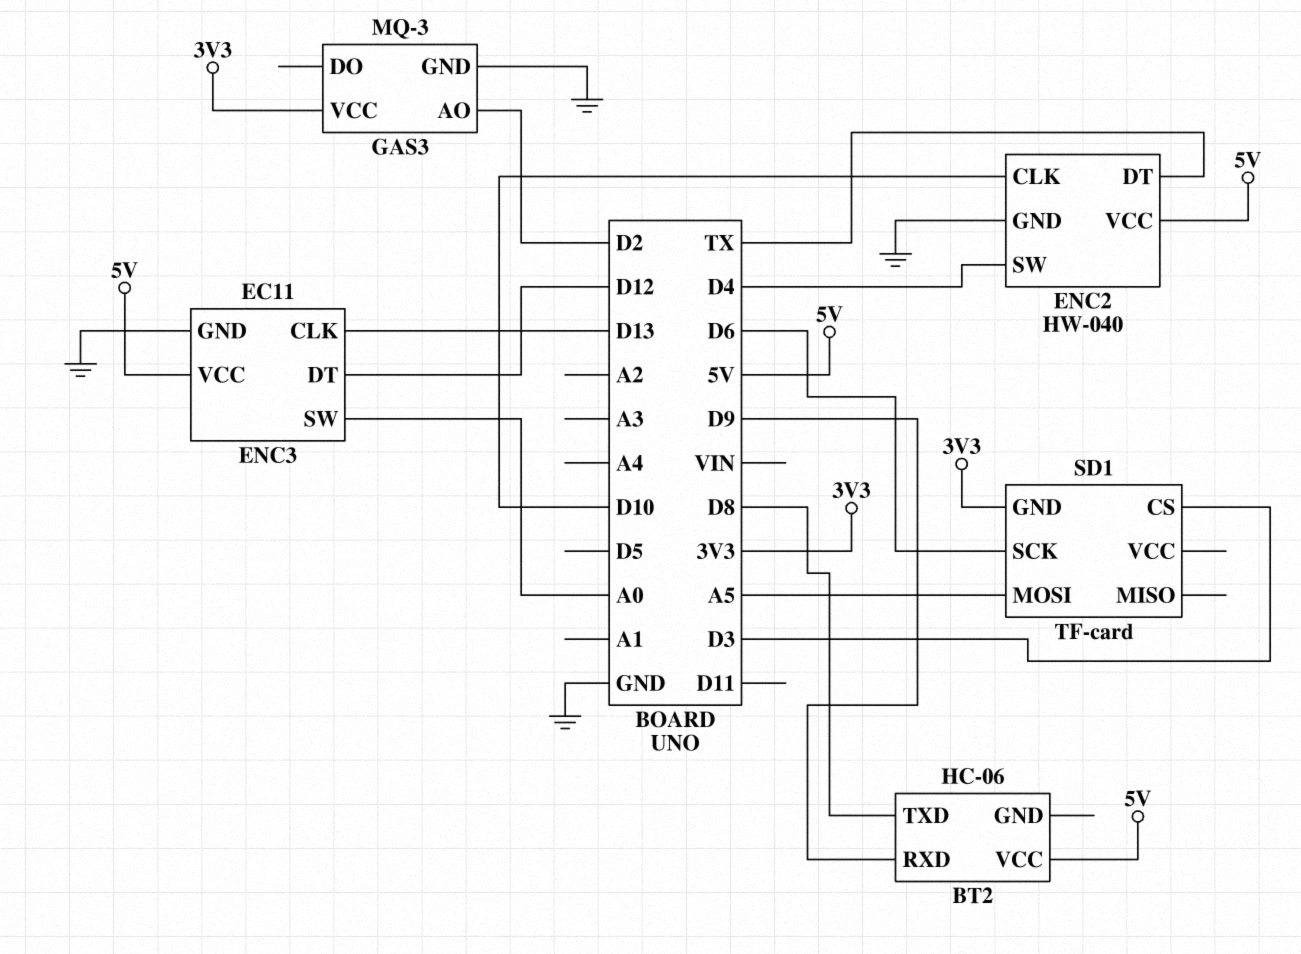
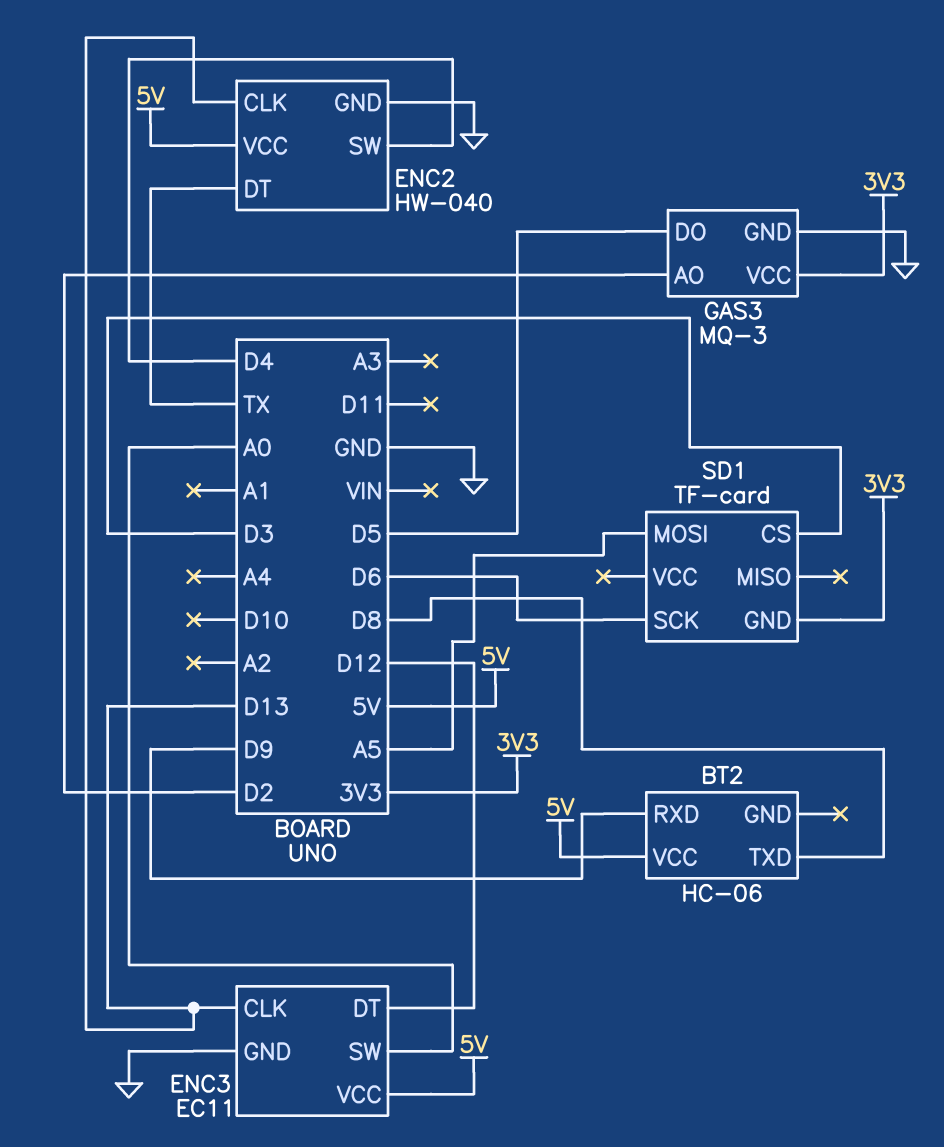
ENC2 pin CLK: D10 -> D13
GAS3 pin DO: none -> D5

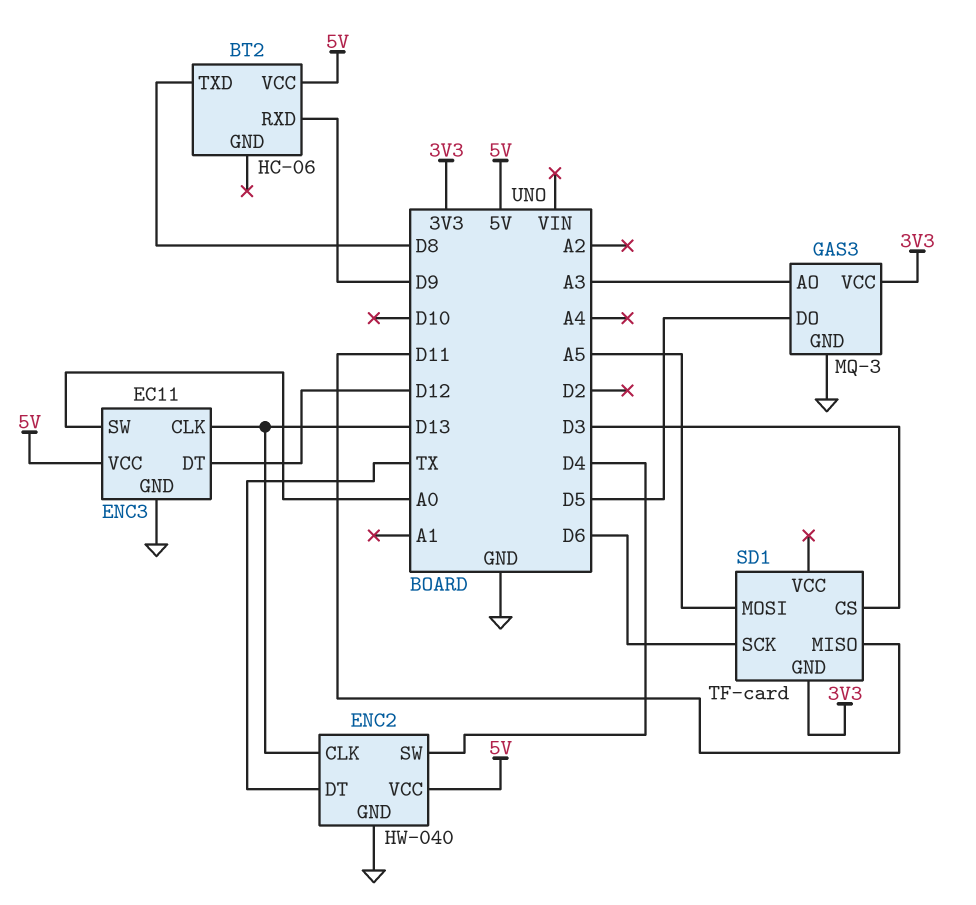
GAS3 pin AO: D2 -> A3
SD1 pin MISO: none -> D11

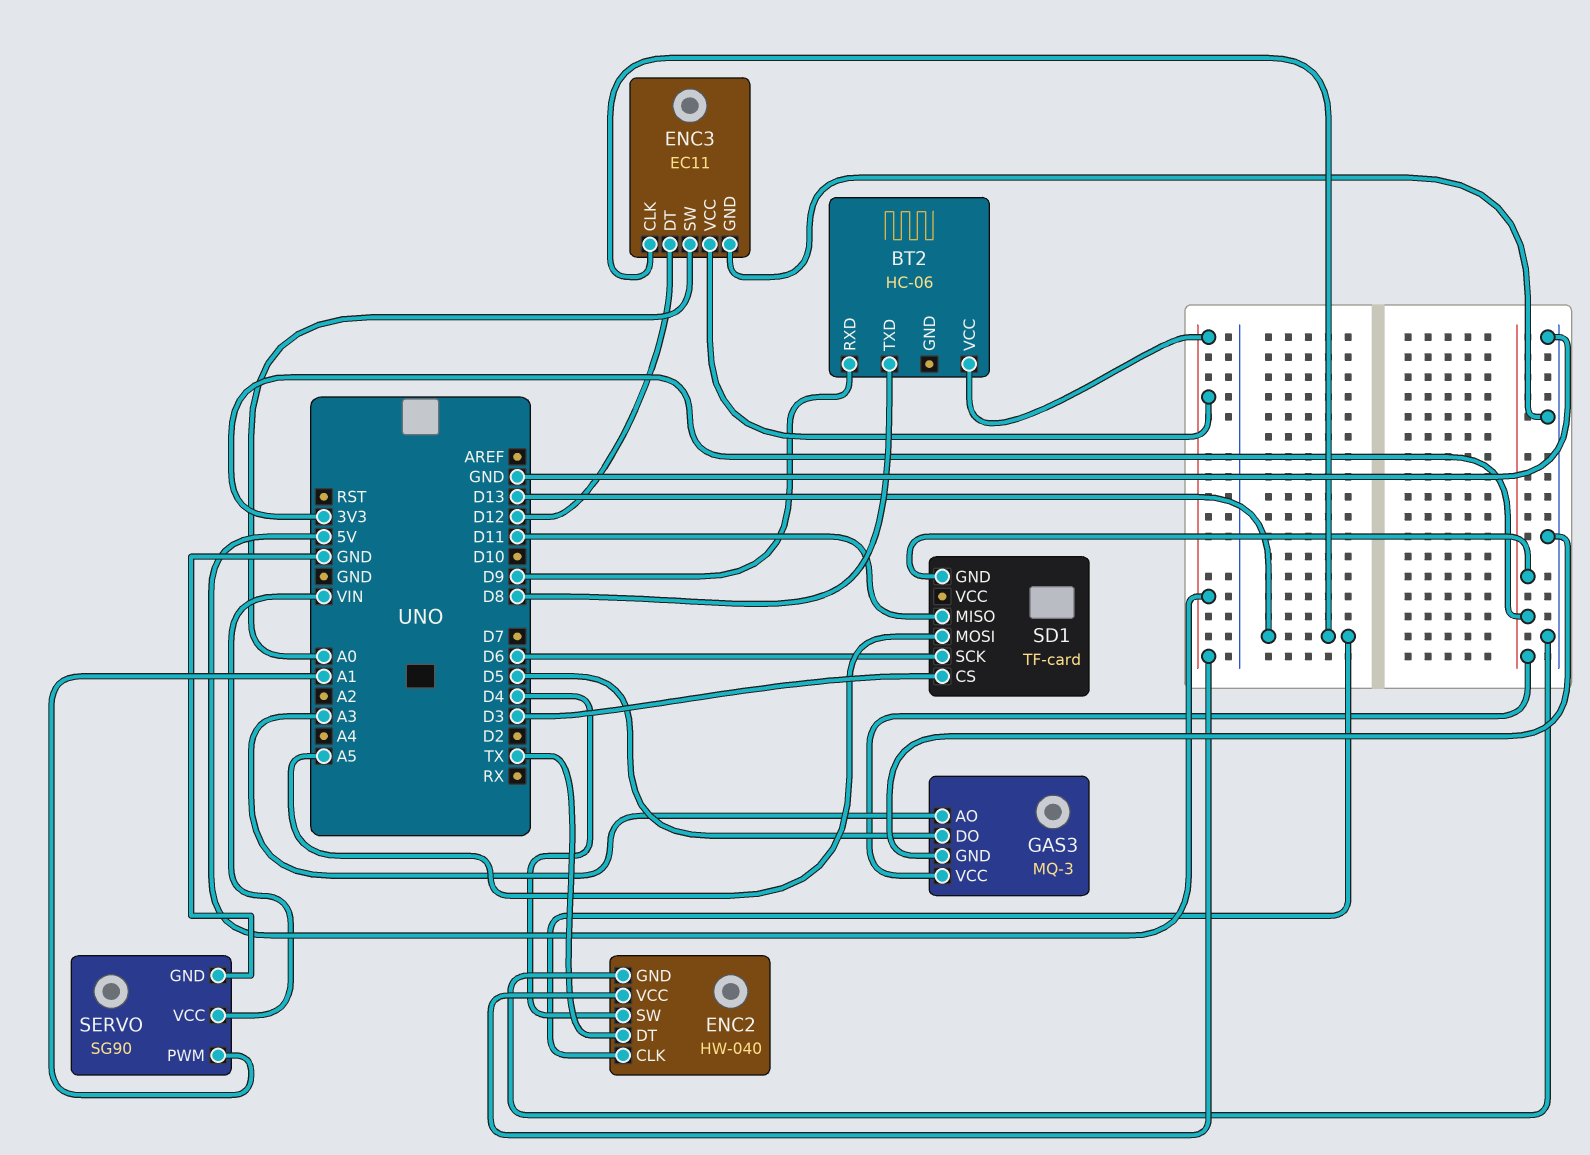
SERVO: none -> SG90
SERVO pin GND: none -> GND
SERVO pin PWM: none -> A1
SERVO pin VCC: none -> VIN

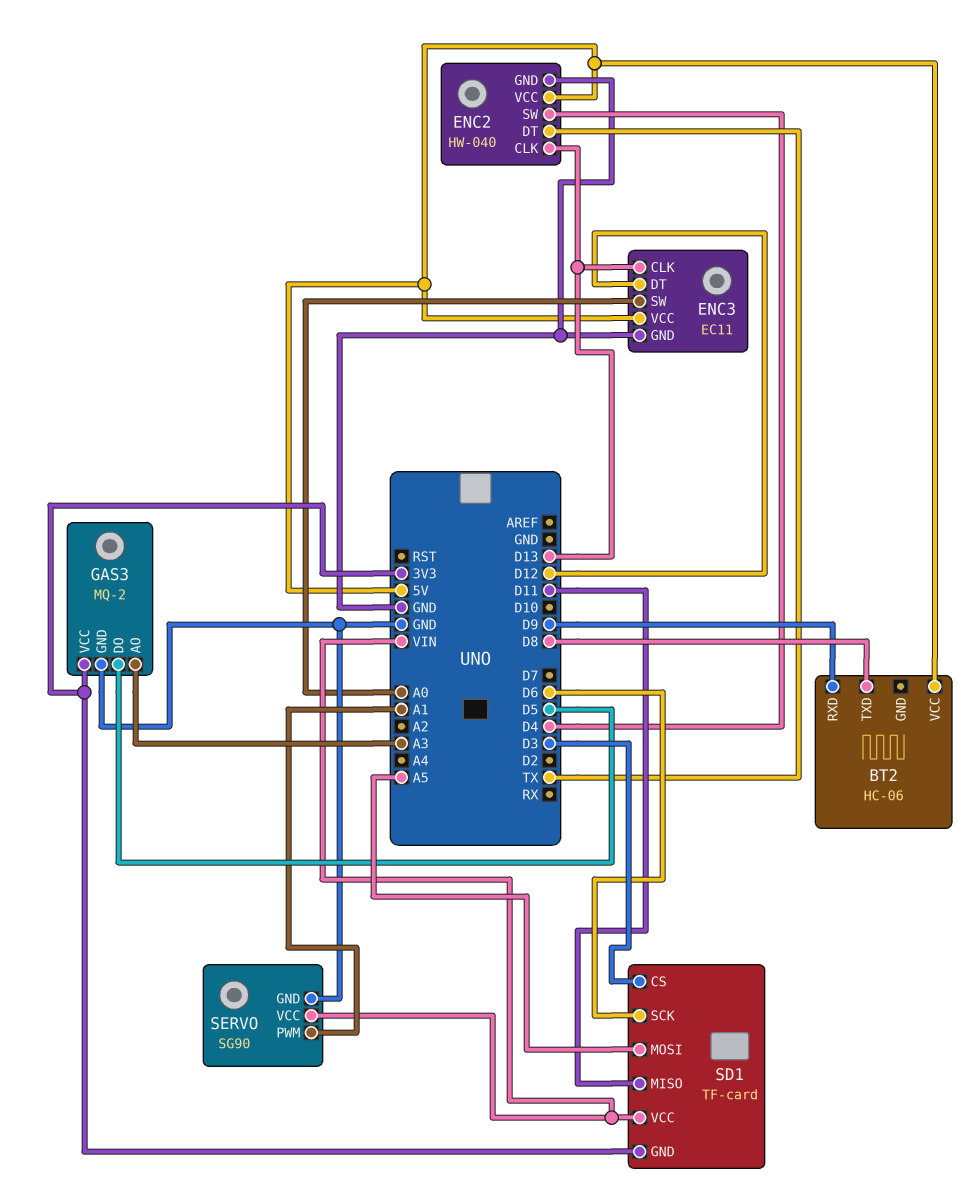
GAS3: MQ-3 -> MQ-2
SD1 pin VCC: none -> VIN

